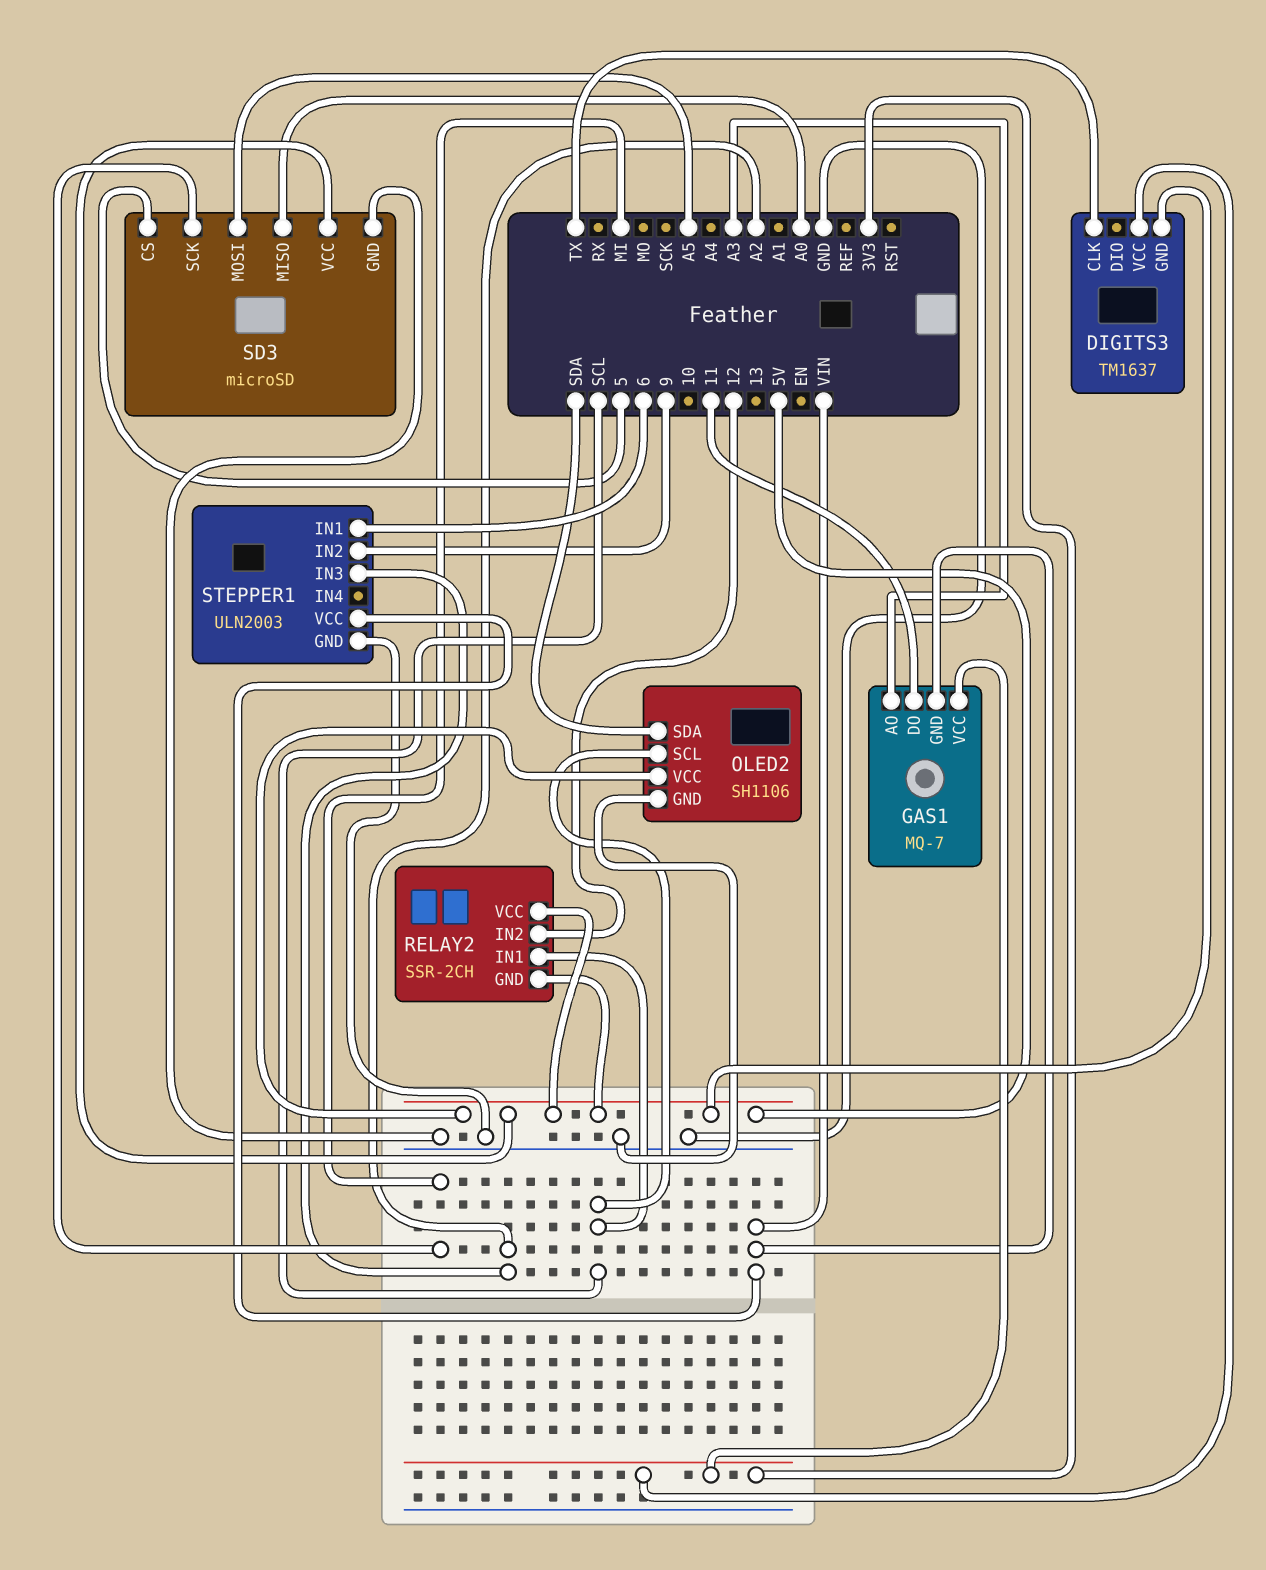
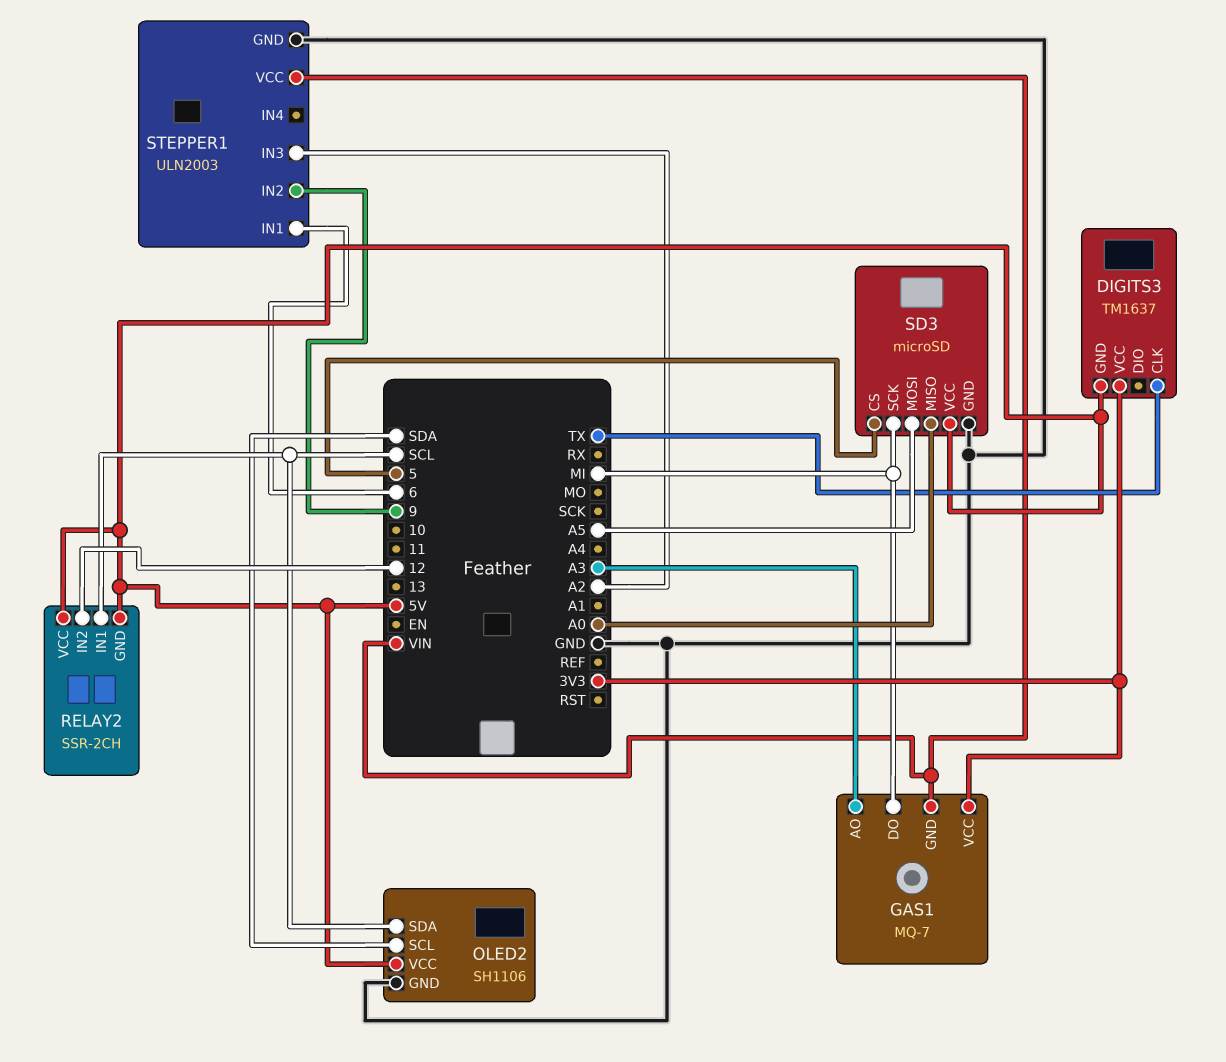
GAS1 pin DO: 11 -> MI
OLED2 pin SCL: SCL -> SDA
OLED2 pin SDA: SDA -> SCL

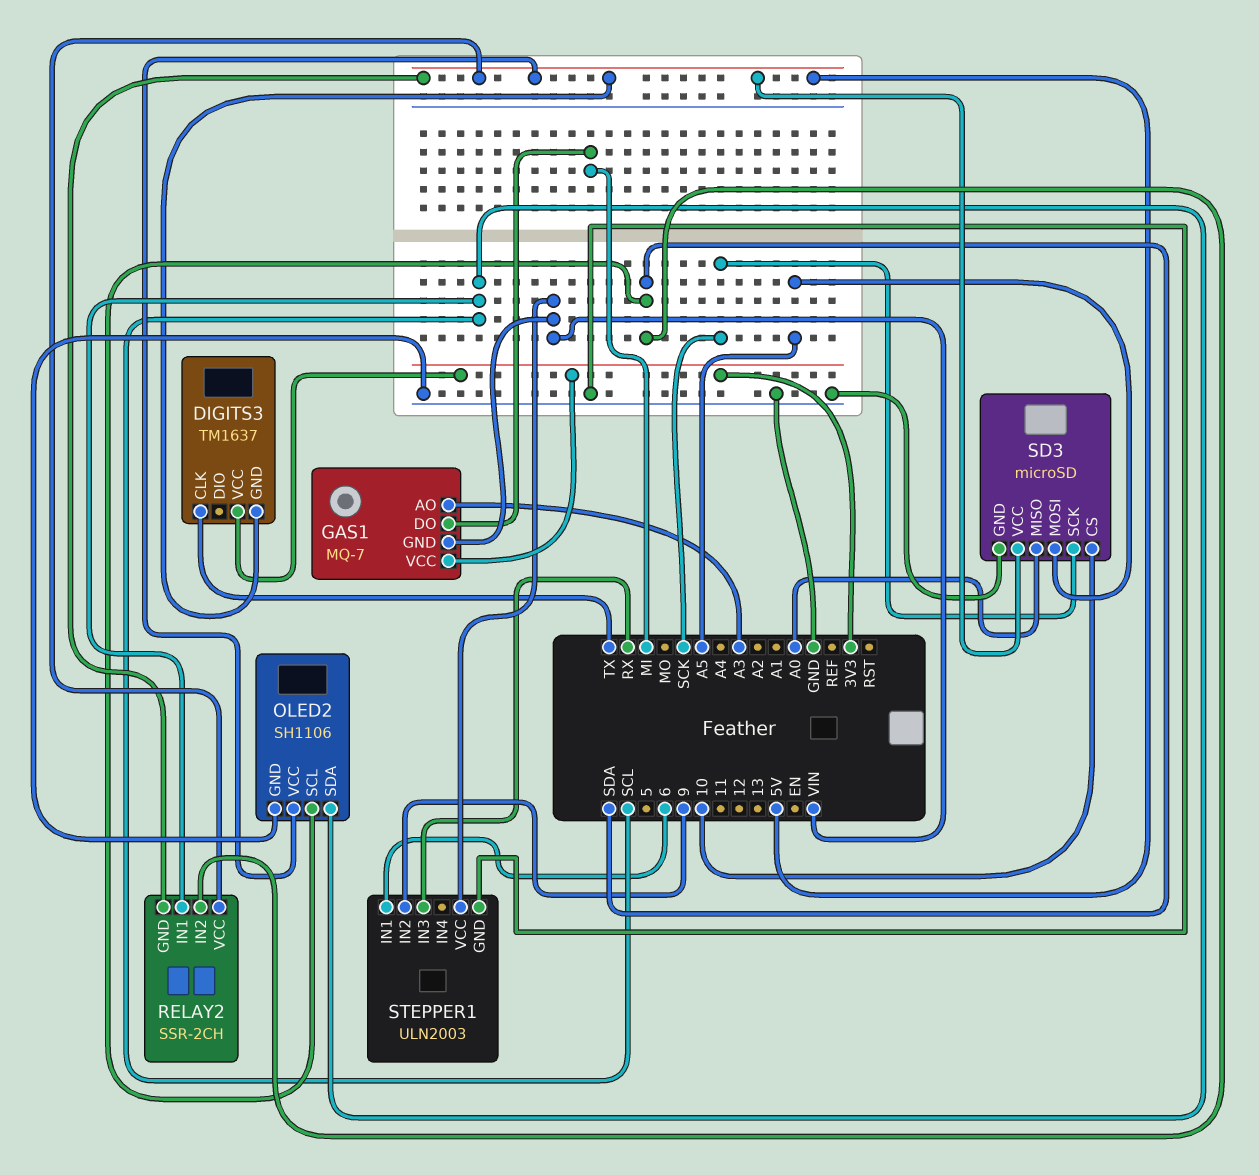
RELAY2 pin IN2: 12 -> SDA
SD3 pin CS: 5 -> 10
SD3 pin SCK: MI -> SCK
STEPPER1 pin IN3: A2 -> RX

